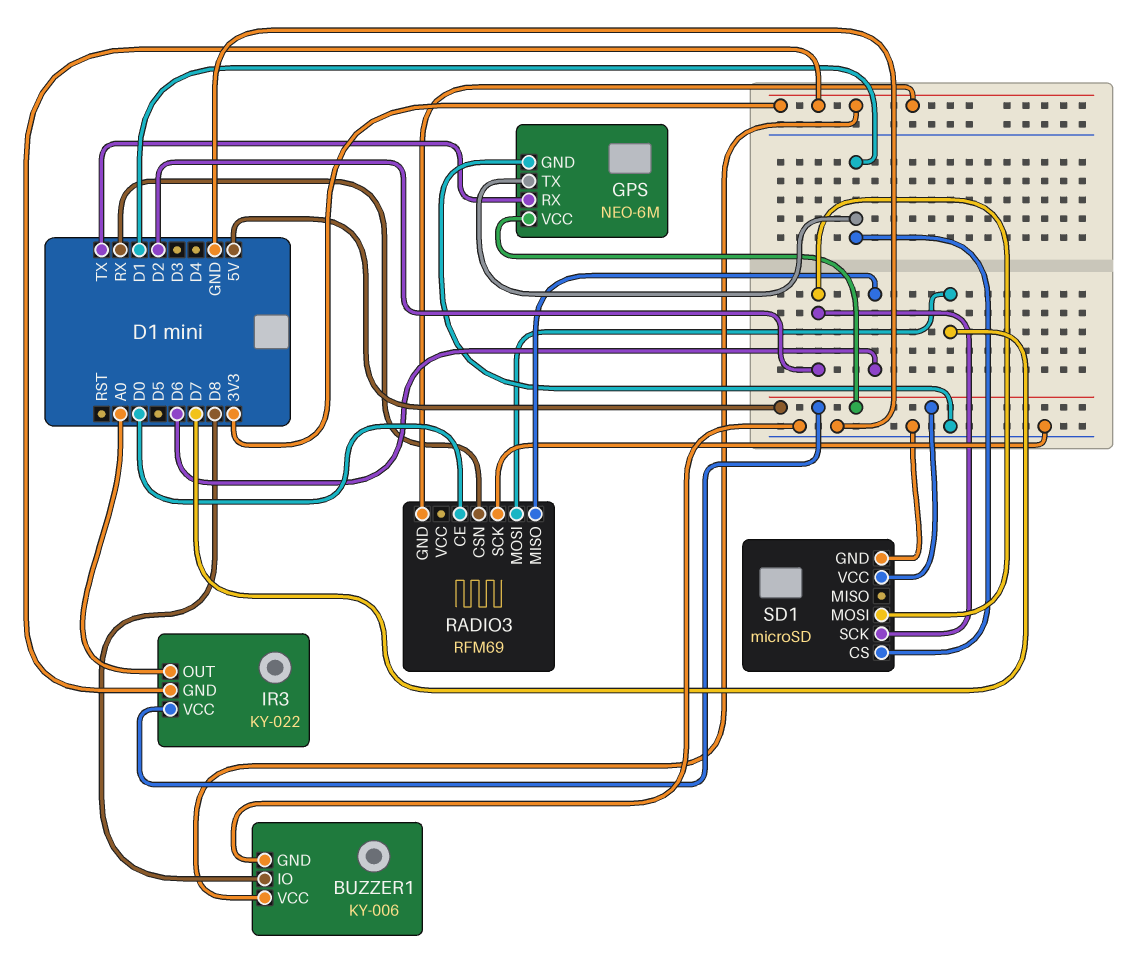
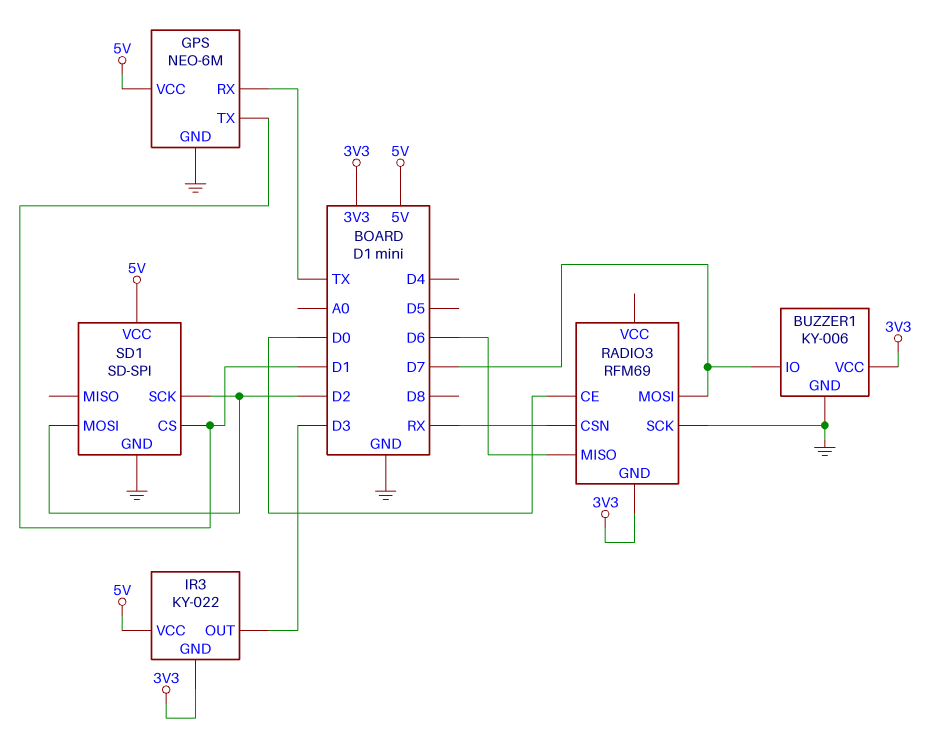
BUZZER1 pin IO: D8 -> D7
IR3 pin OUT: A0 -> D3
SD1: microSD -> SD-SPI

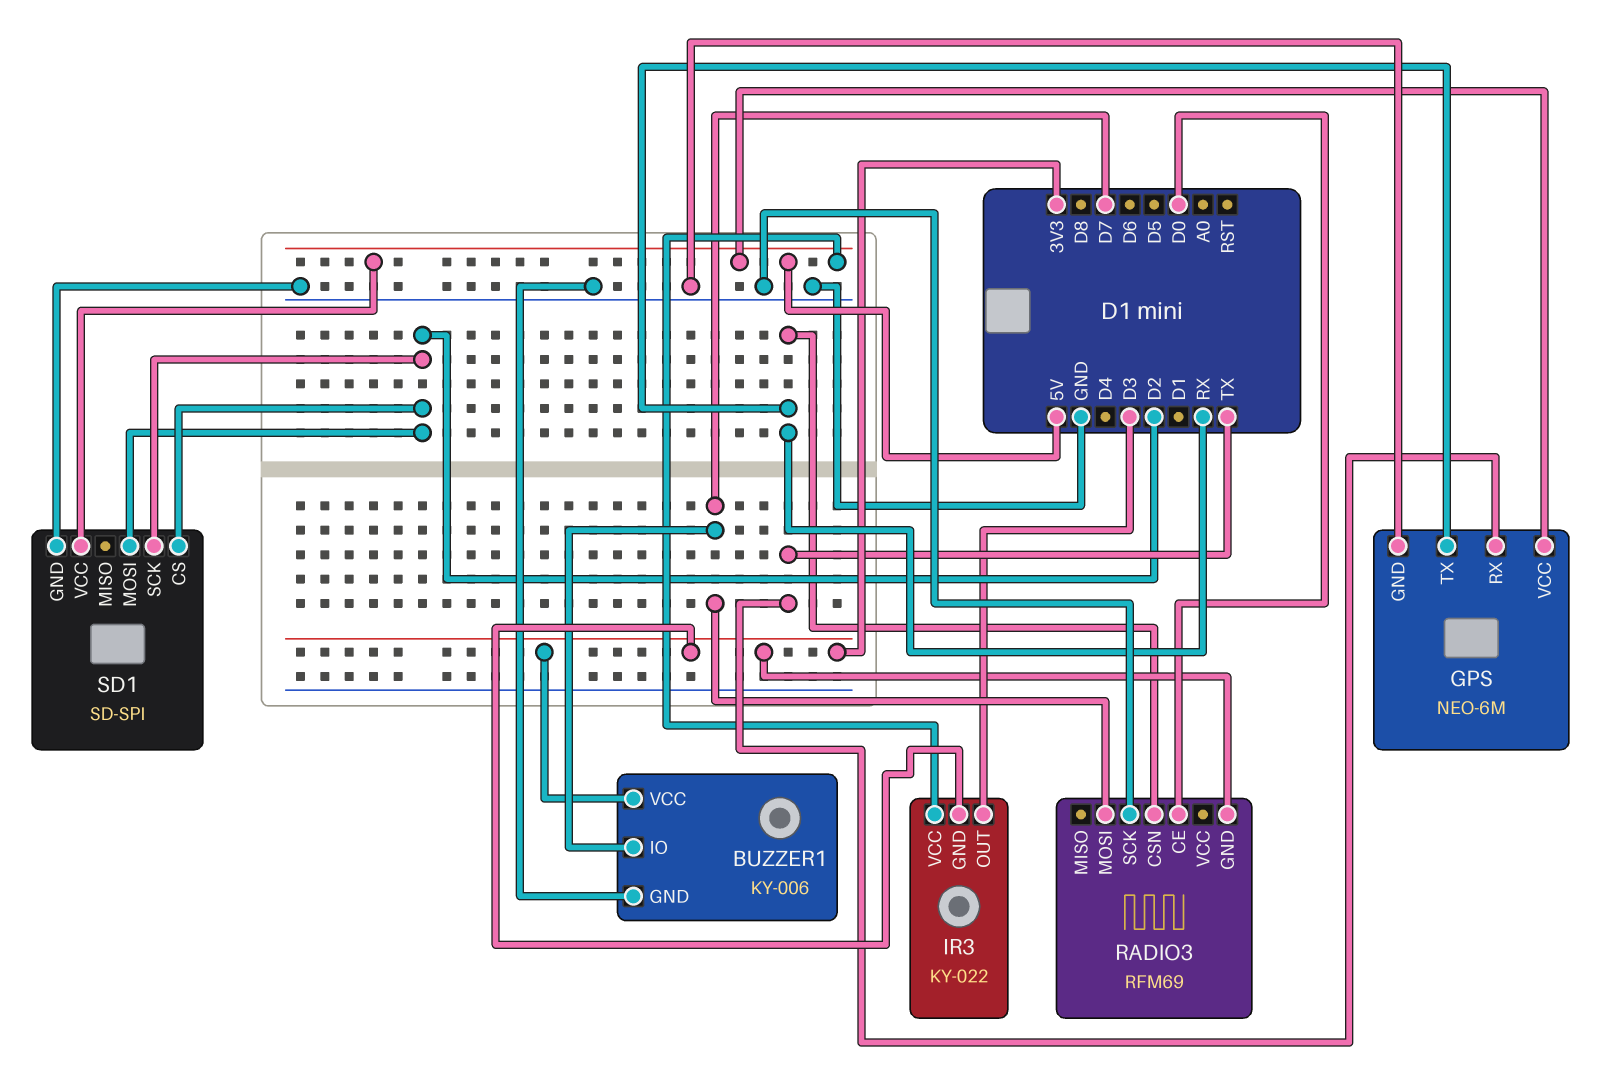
GPS pin TX: D1 -> RX
RADIO3 pin MISO: D6 -> none
SD1 pin CS: D1 -> D2

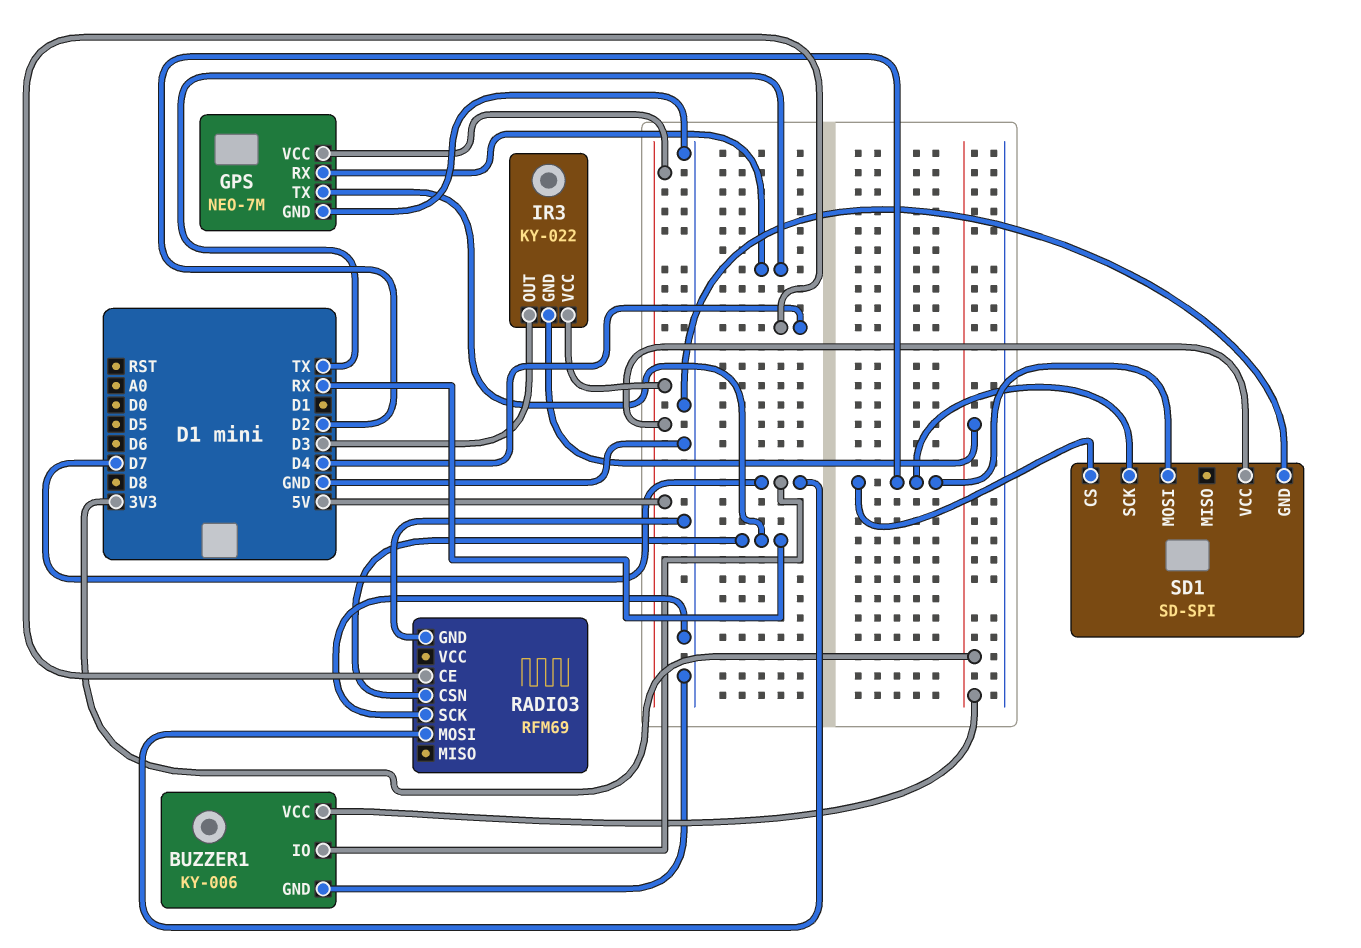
GPS: NEO-6M -> NEO-7M
RADIO3 pin CE: D0 -> D4
RADIO3 pin GND: 3V3 -> GND

